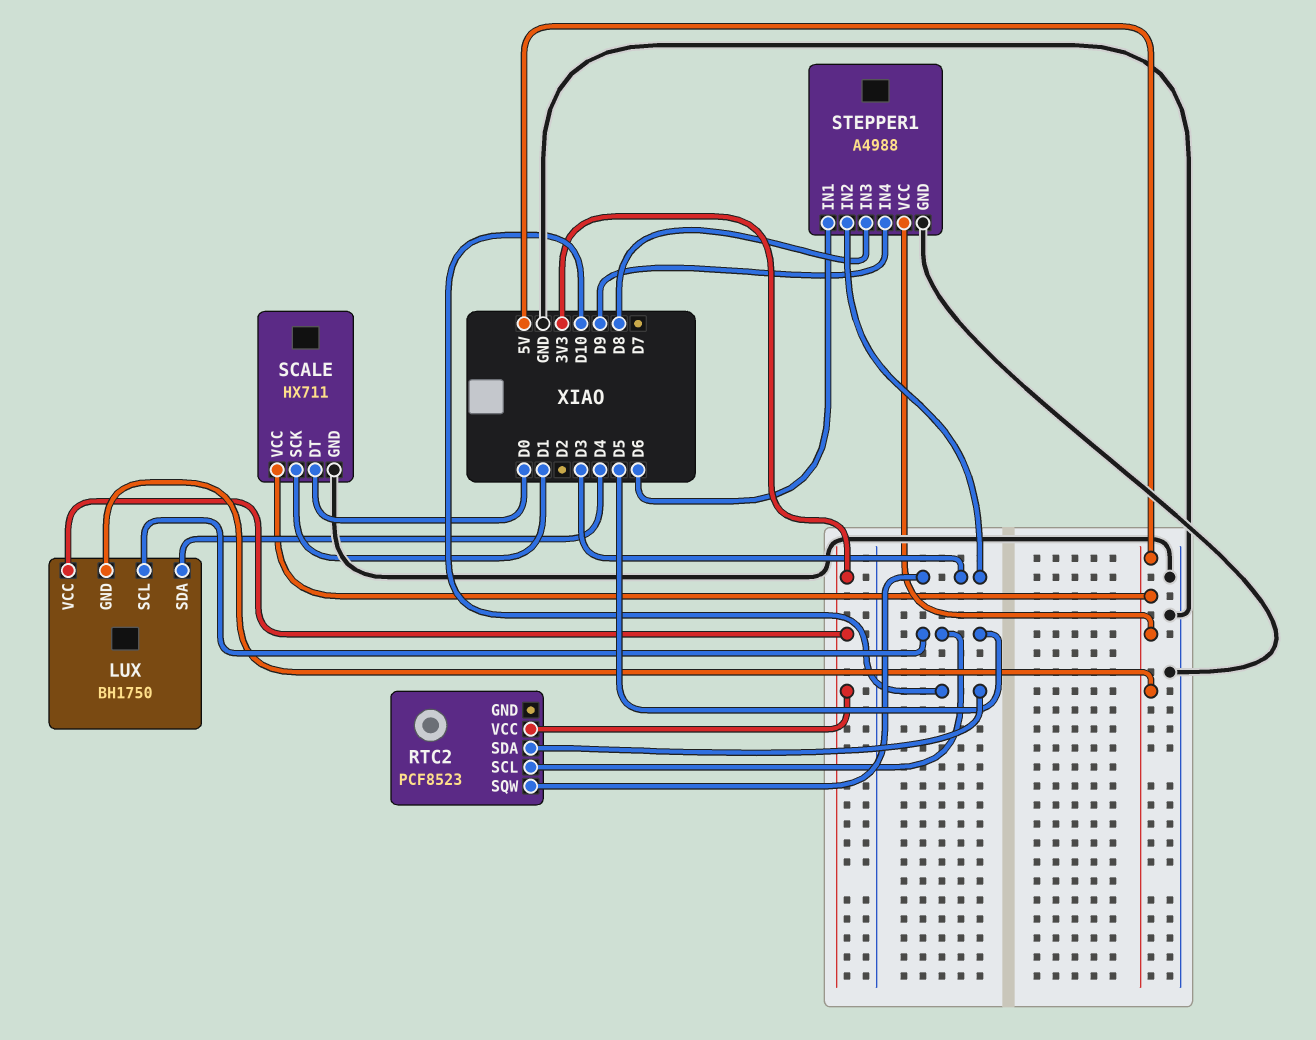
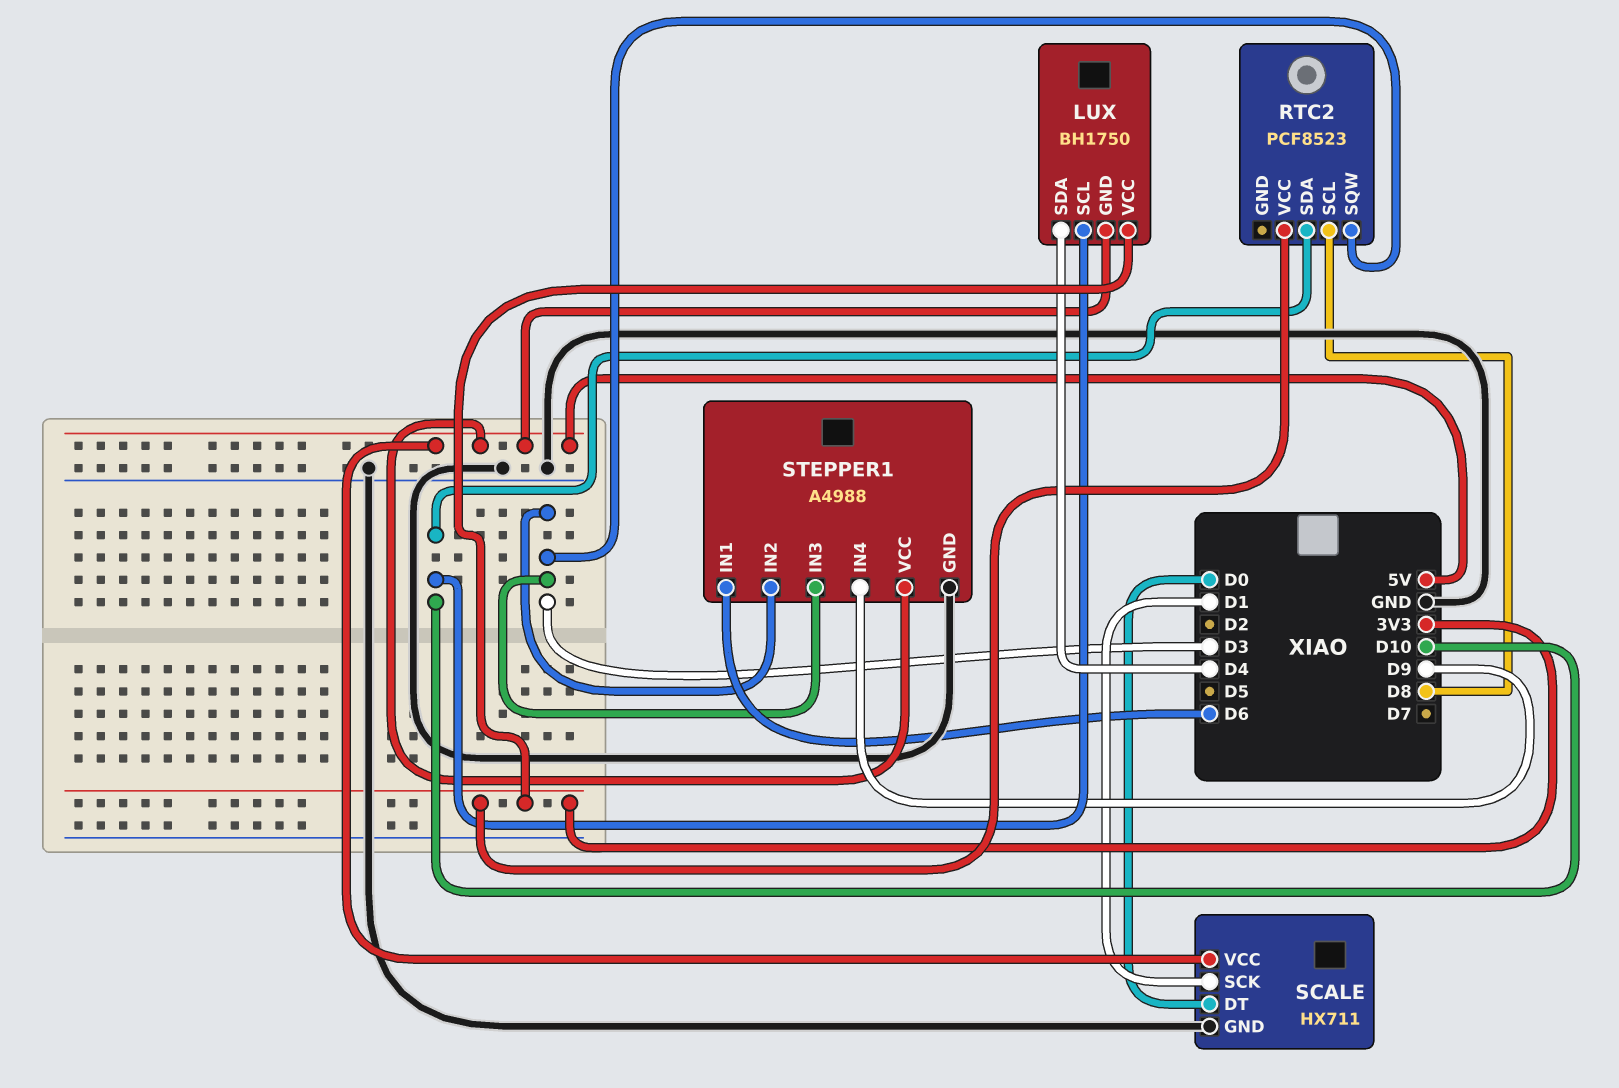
LUX pin SCL: D5 -> D10
RTC2 pin SCL: D5 -> D8
STEPPER1 pin IN3: D8 -> D3

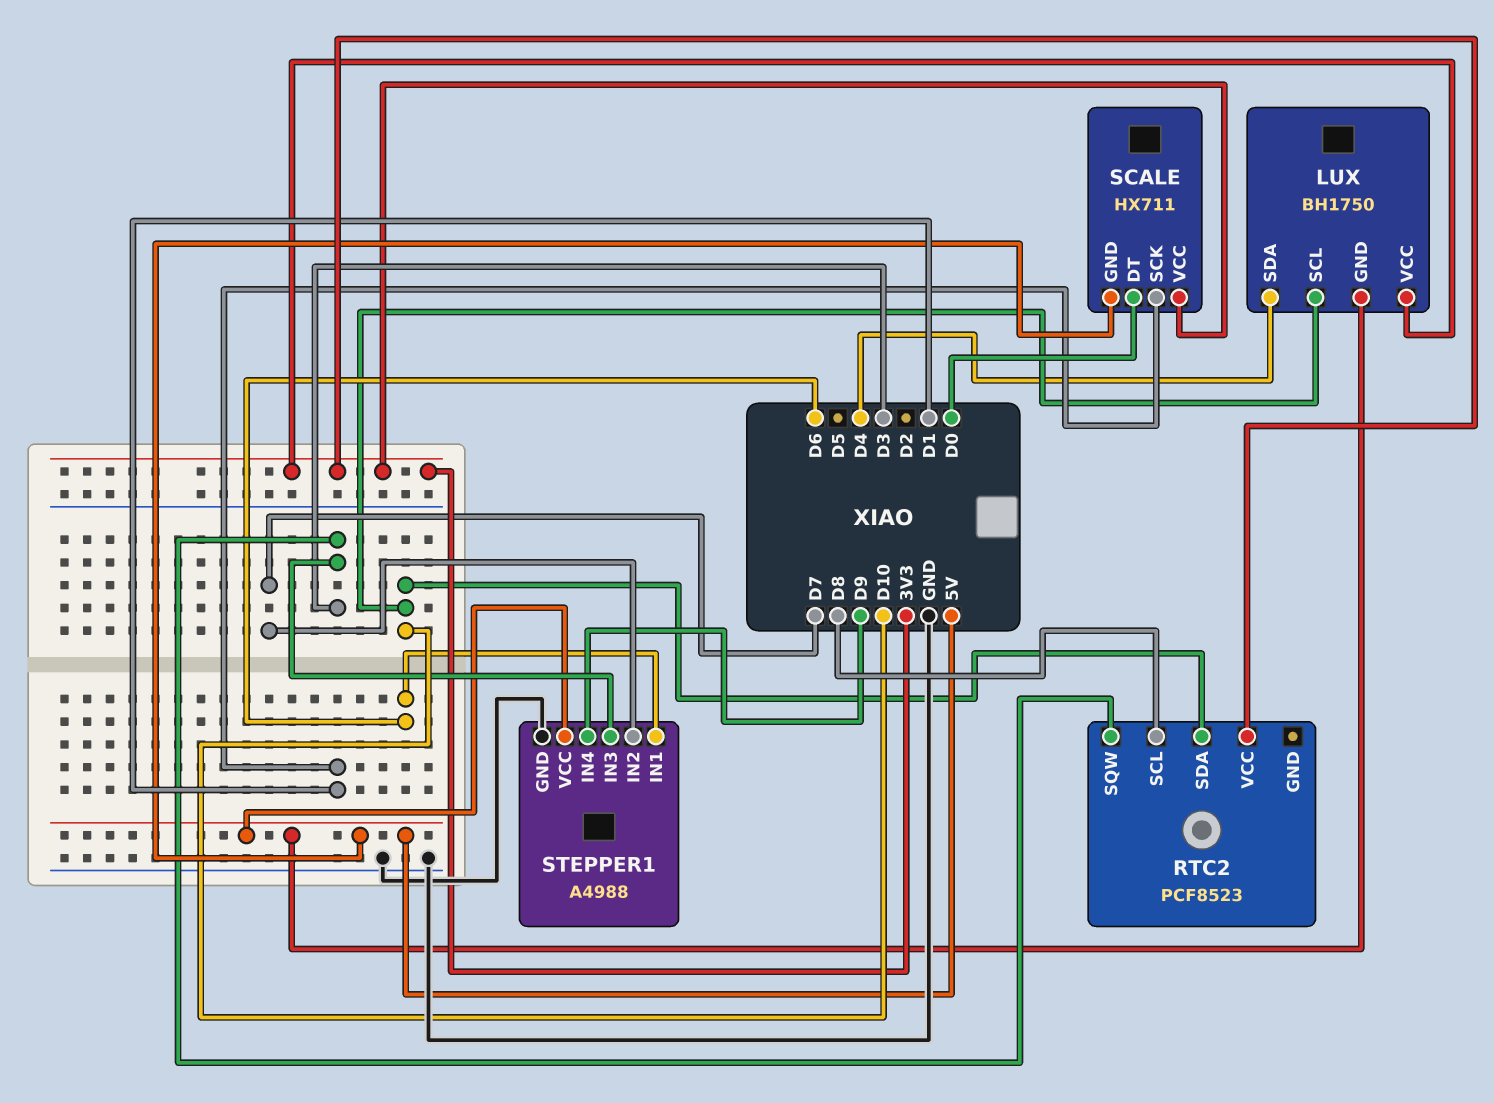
SCALE pin GND: GND -> 5V
SCALE pin VCC: 5V -> 3V3
STEPPER1 pin IN2: D3 -> D7

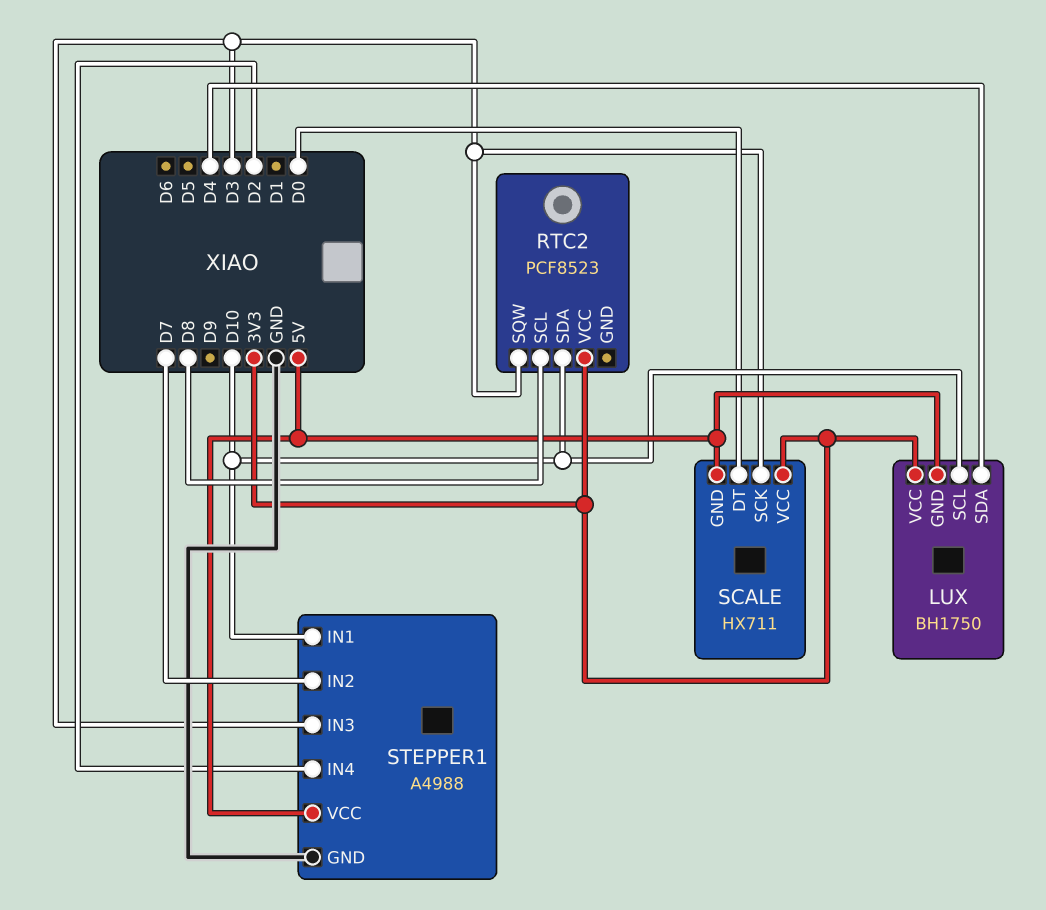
SCALE pin SCK: D1 -> D3
STEPPER1 pin IN1: D6 -> D10
STEPPER1 pin IN4: D9 -> D2

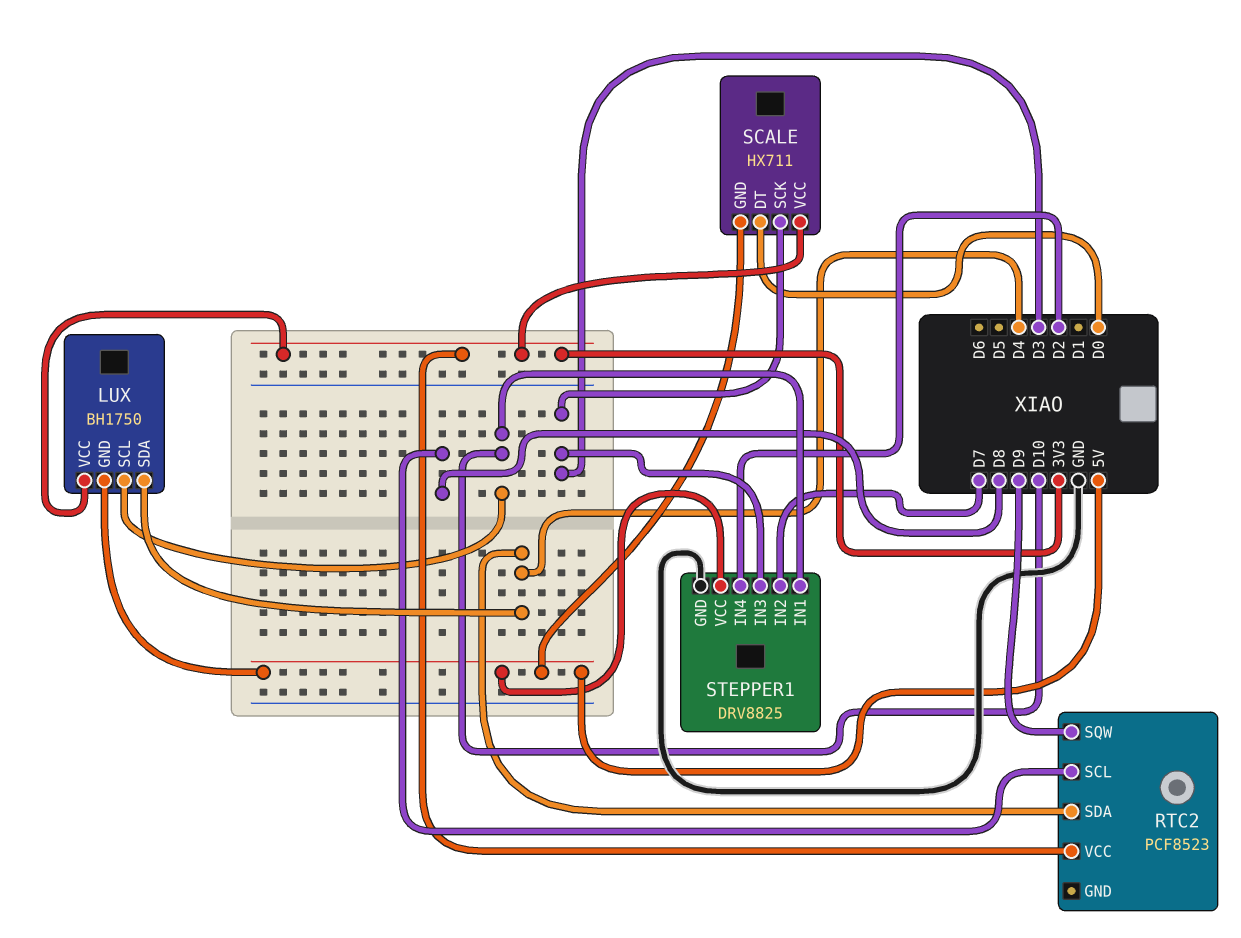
RTC2 pin SDA: D10 -> D4
RTC2 pin SQW: D3 -> D9
STEPPER1: A4988 -> DRV8825

